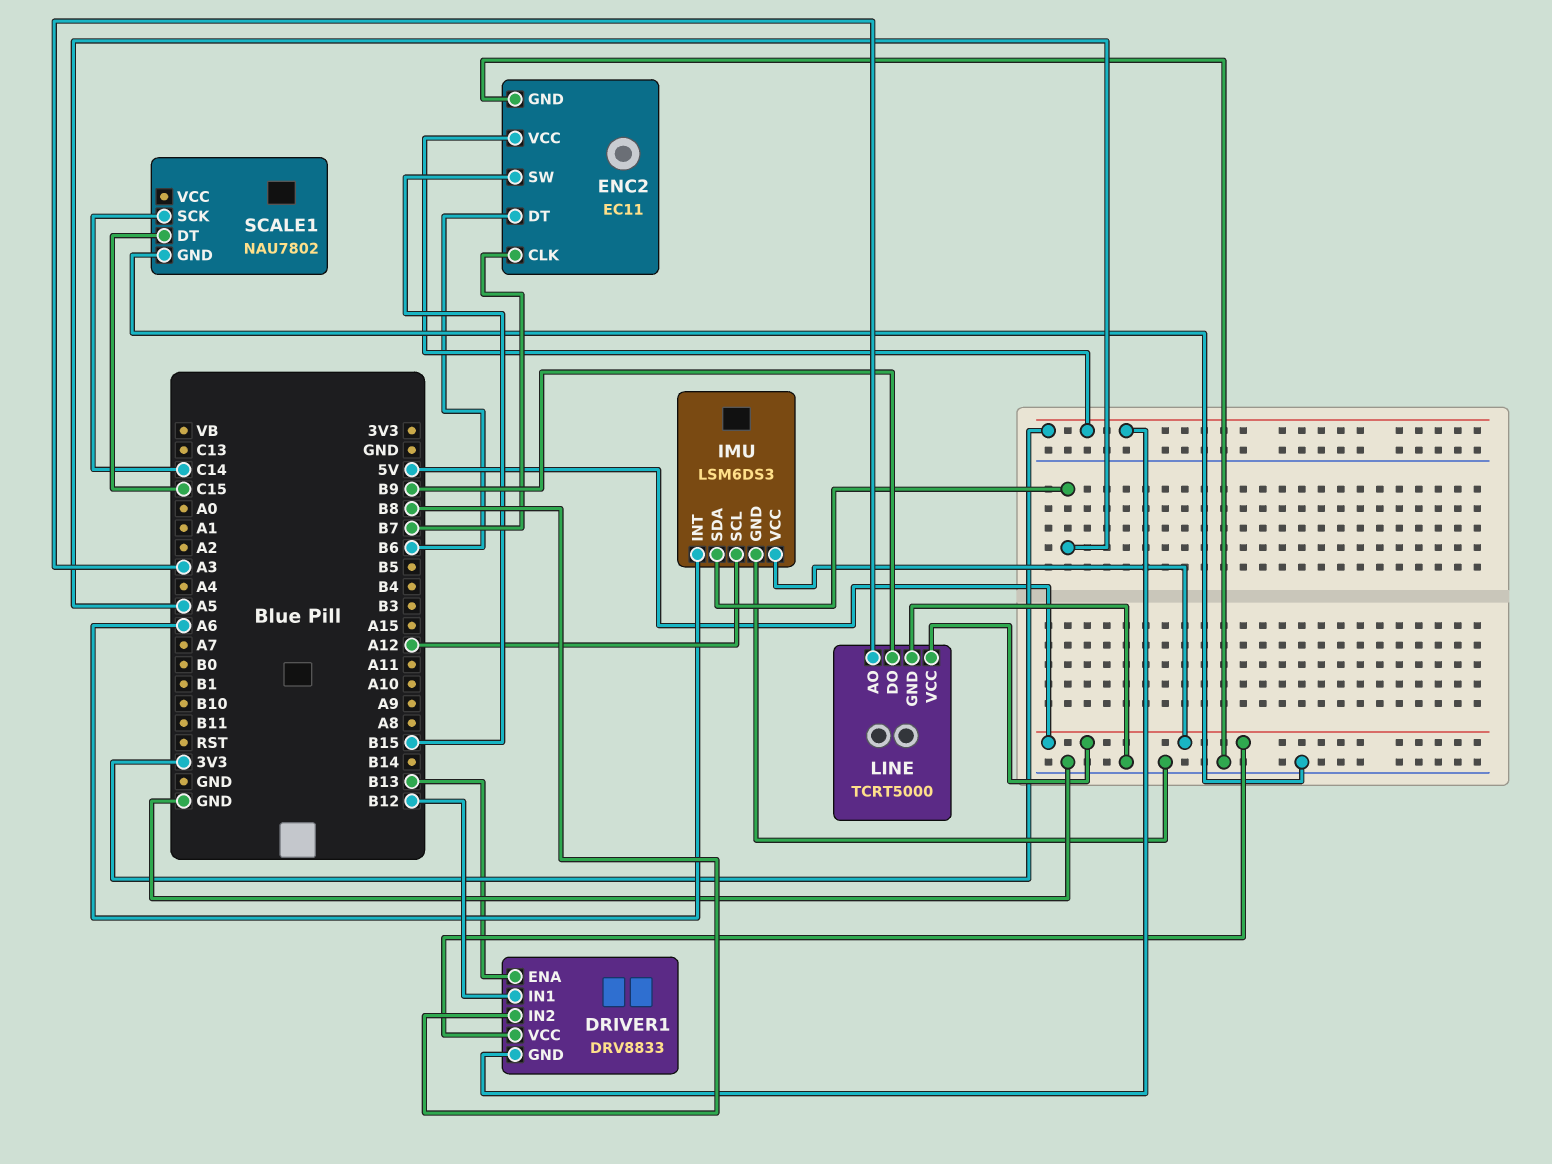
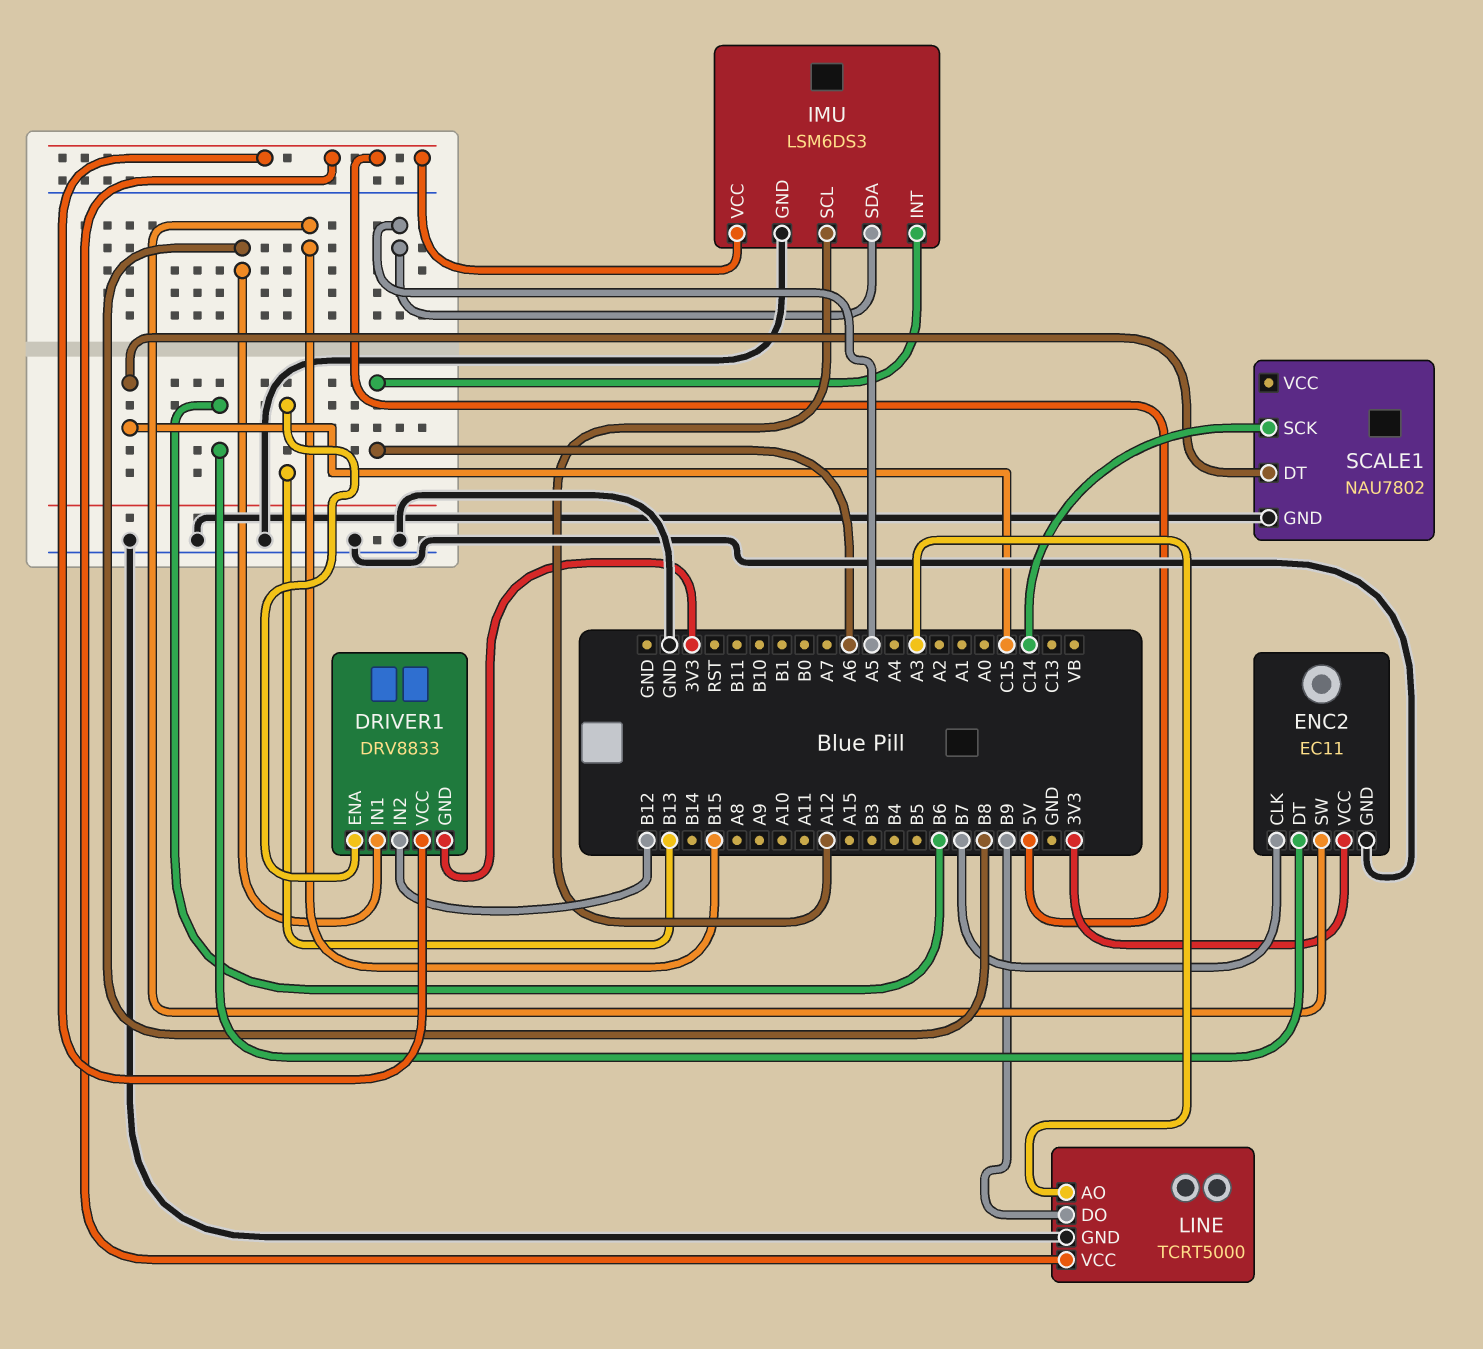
DRIVER1 pin IN1: B12 -> B8
DRIVER1 pin IN2: B8 -> B12

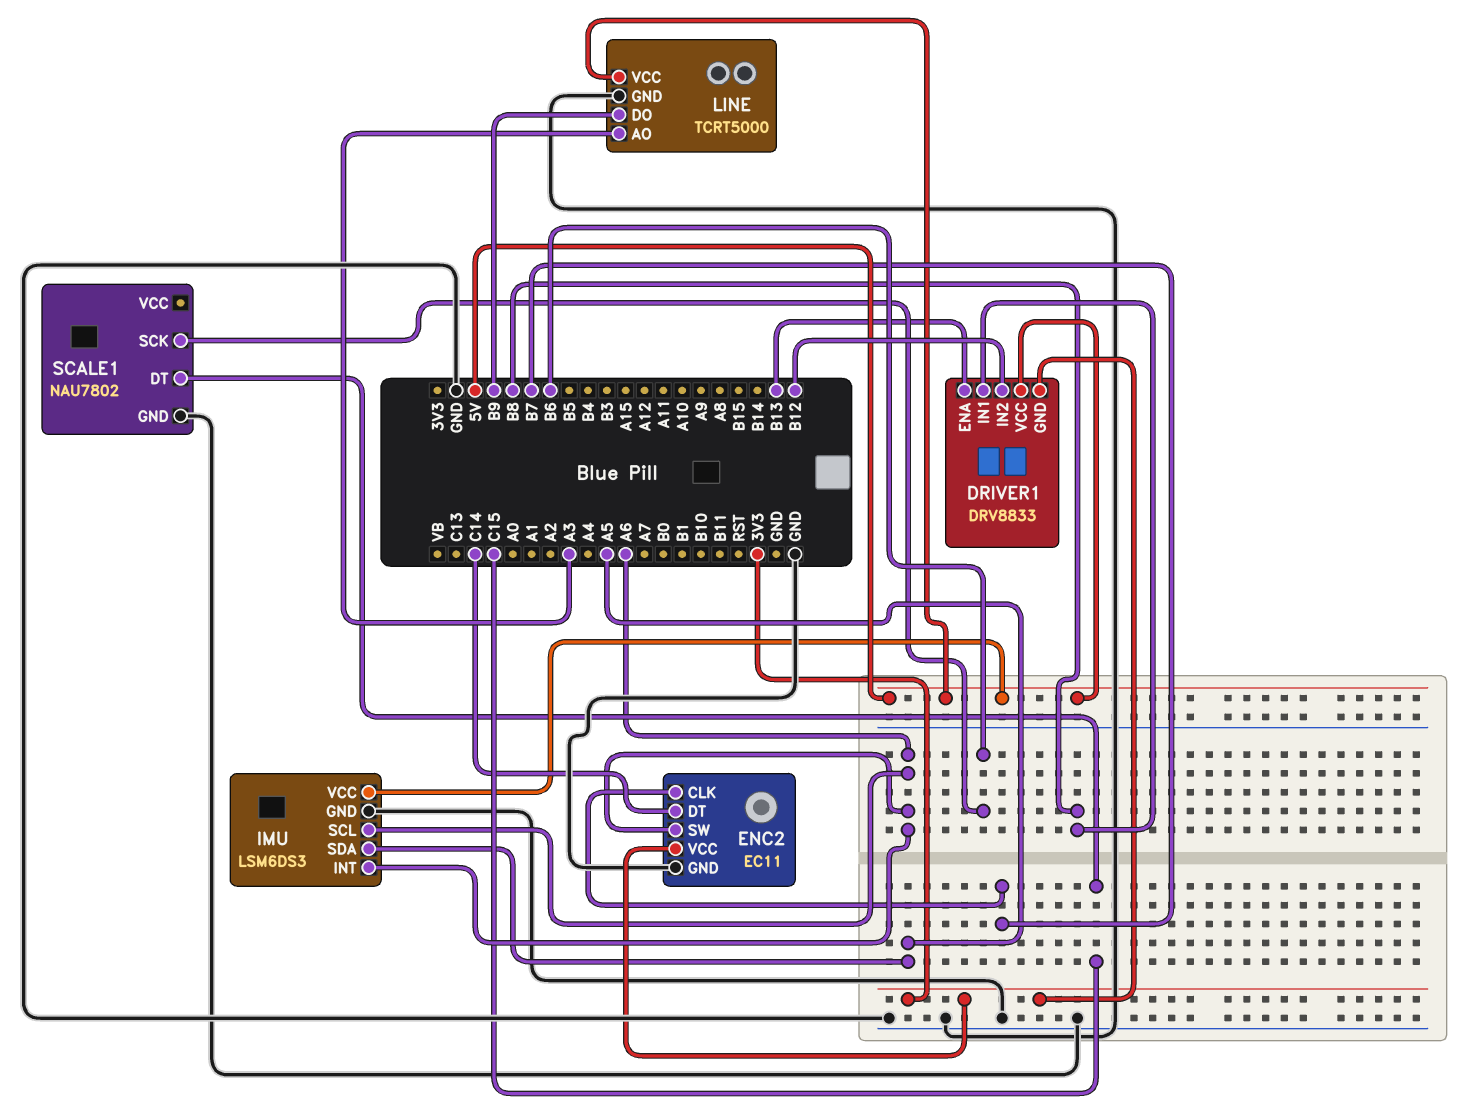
ENC2 pin DT: B6 -> C14
ENC2 pin SW: B15 -> A6
IMU pin SCL: A12 -> A6
SCALE1 pin SCK: C14 -> B6

